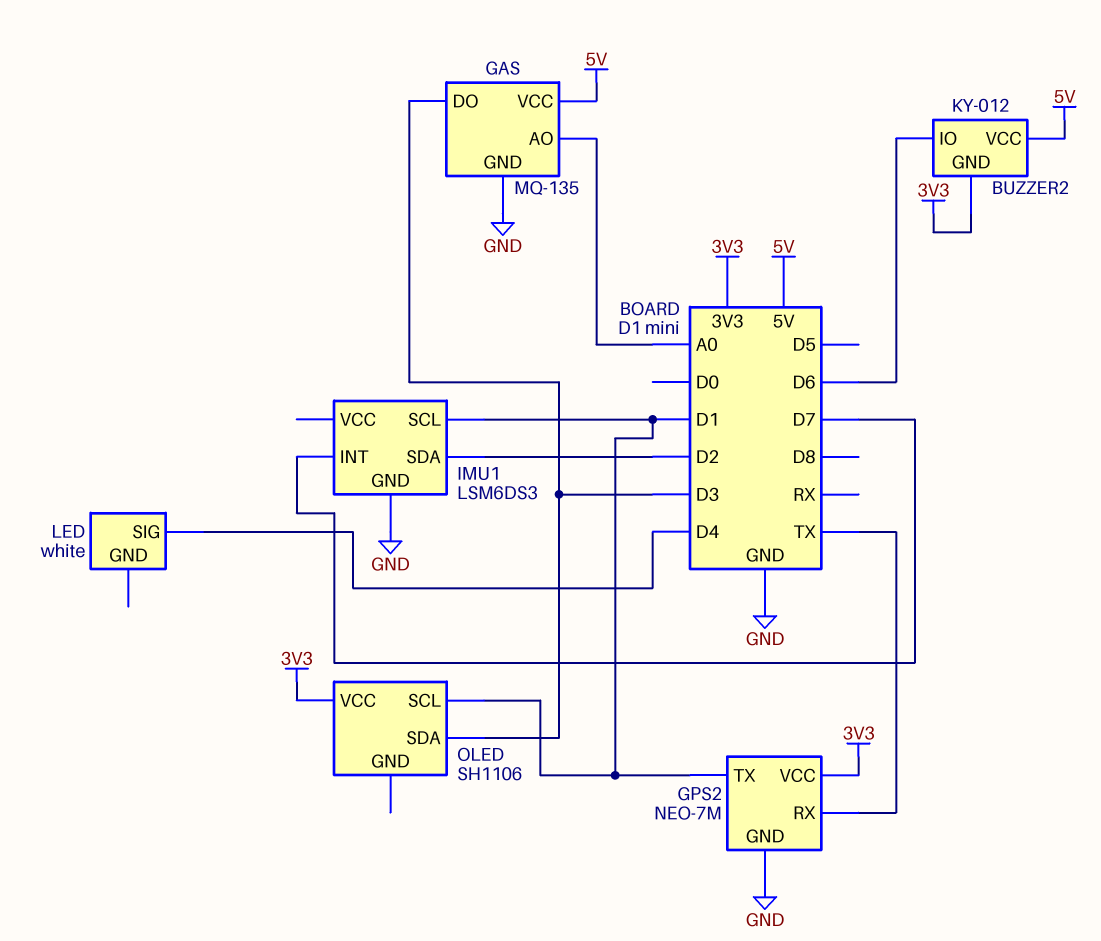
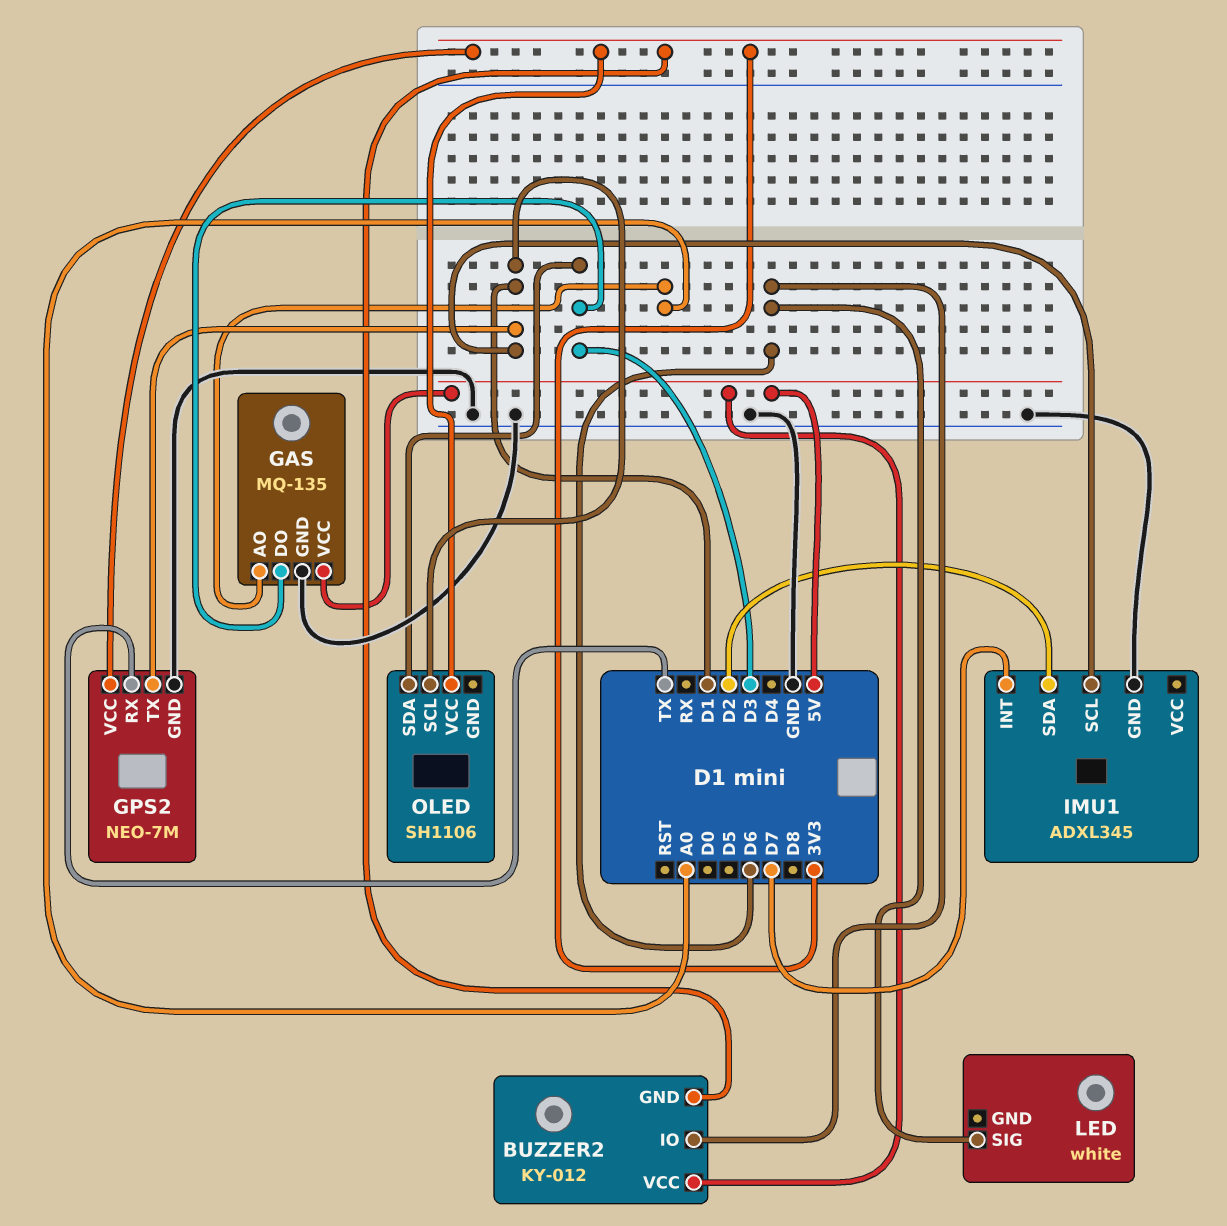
IMU1: LSM6DS3 -> ADXL345
LED pin SIG: D4 -> D6

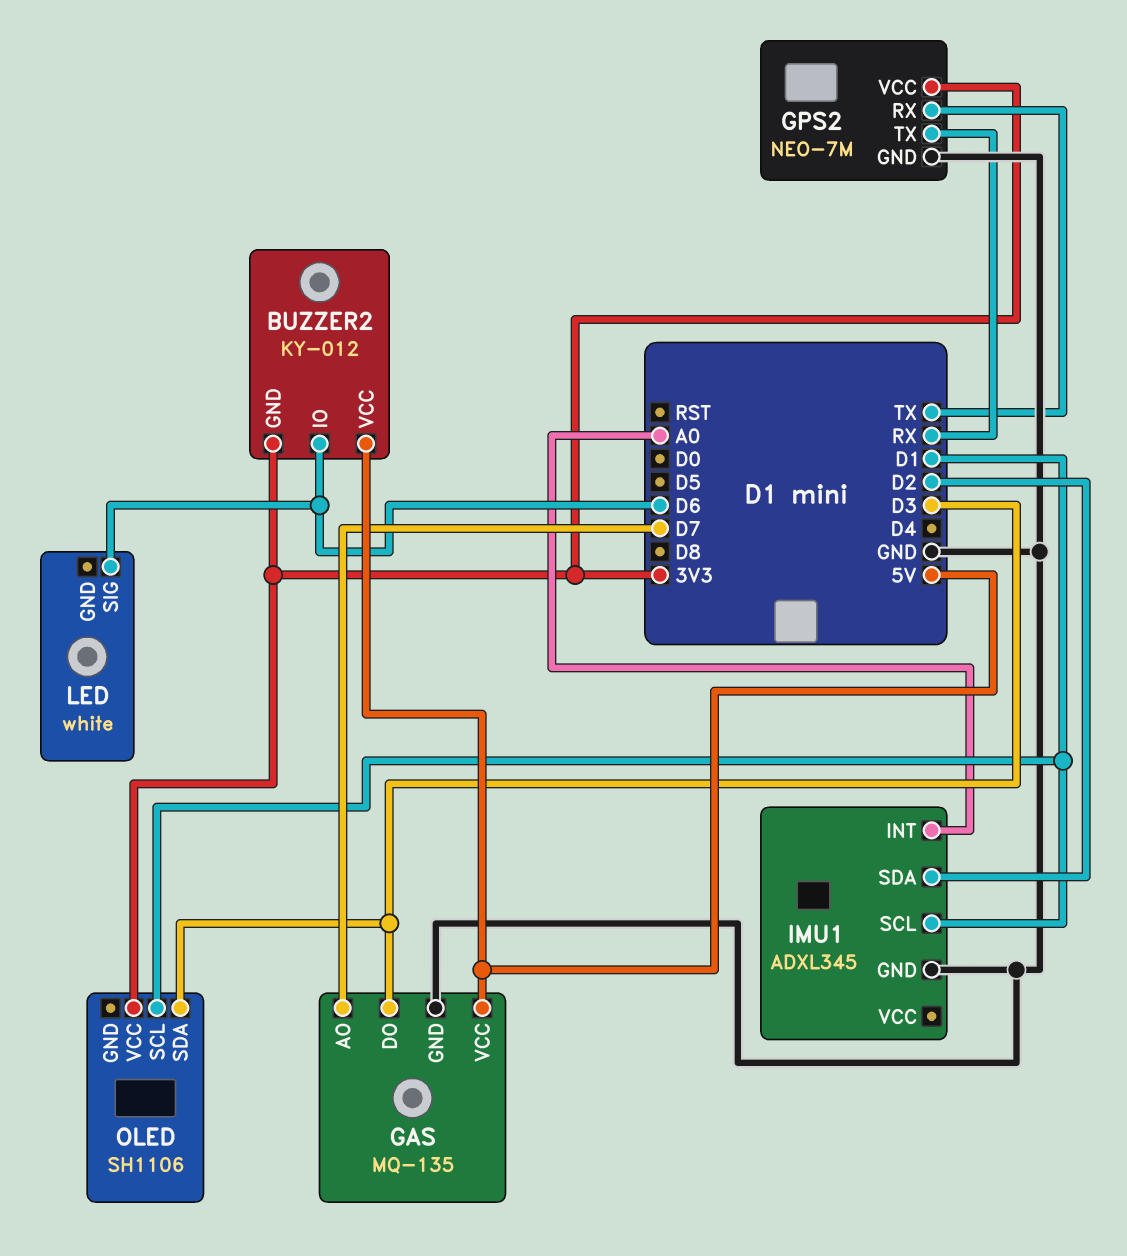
GAS pin AO: A0 -> D7
GPS2 pin TX: D1 -> RX
IMU1 pin INT: D7 -> A0

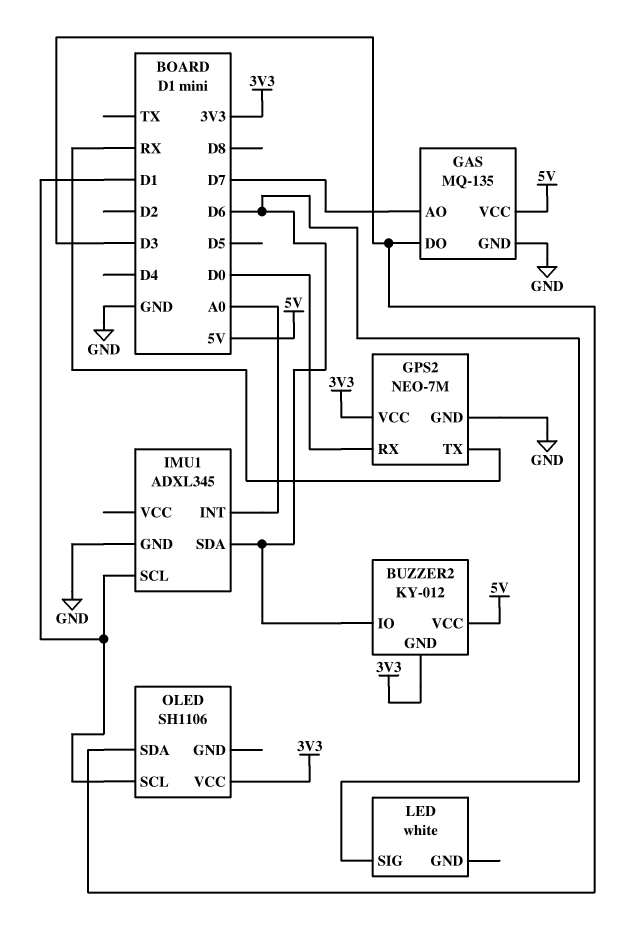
GPS2 pin RX: TX -> D0
IMU1 pin SDA: D2 -> D6

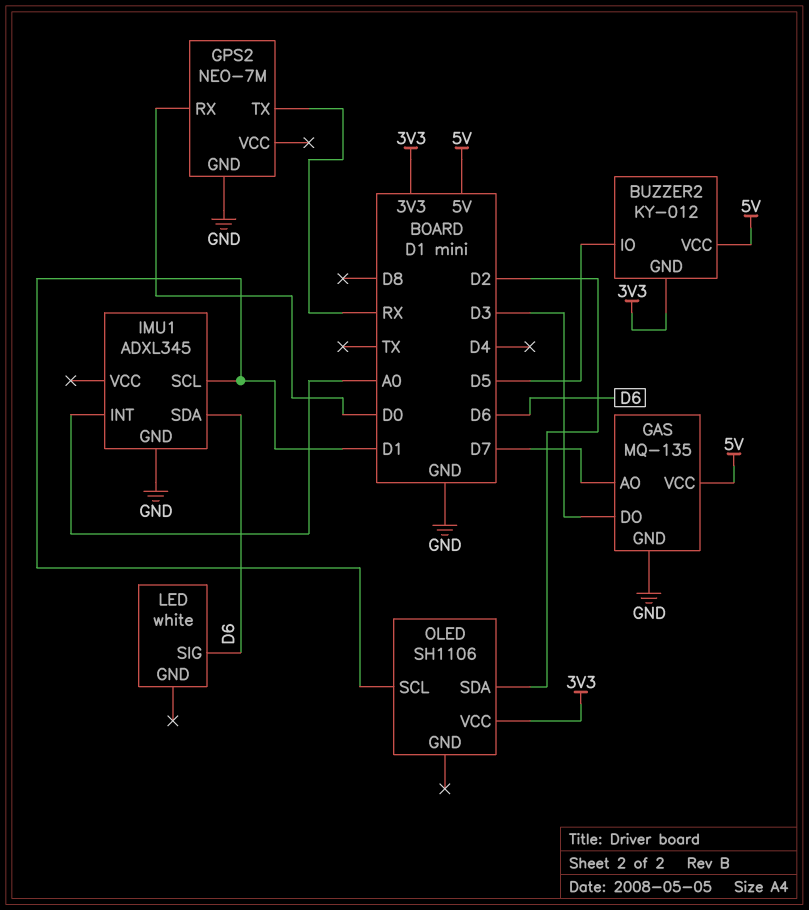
BUZZER2 pin IO: D6 -> D5
GPS2 pin VCC: 3V3 -> none
OLED pin SDA: D3 -> D2

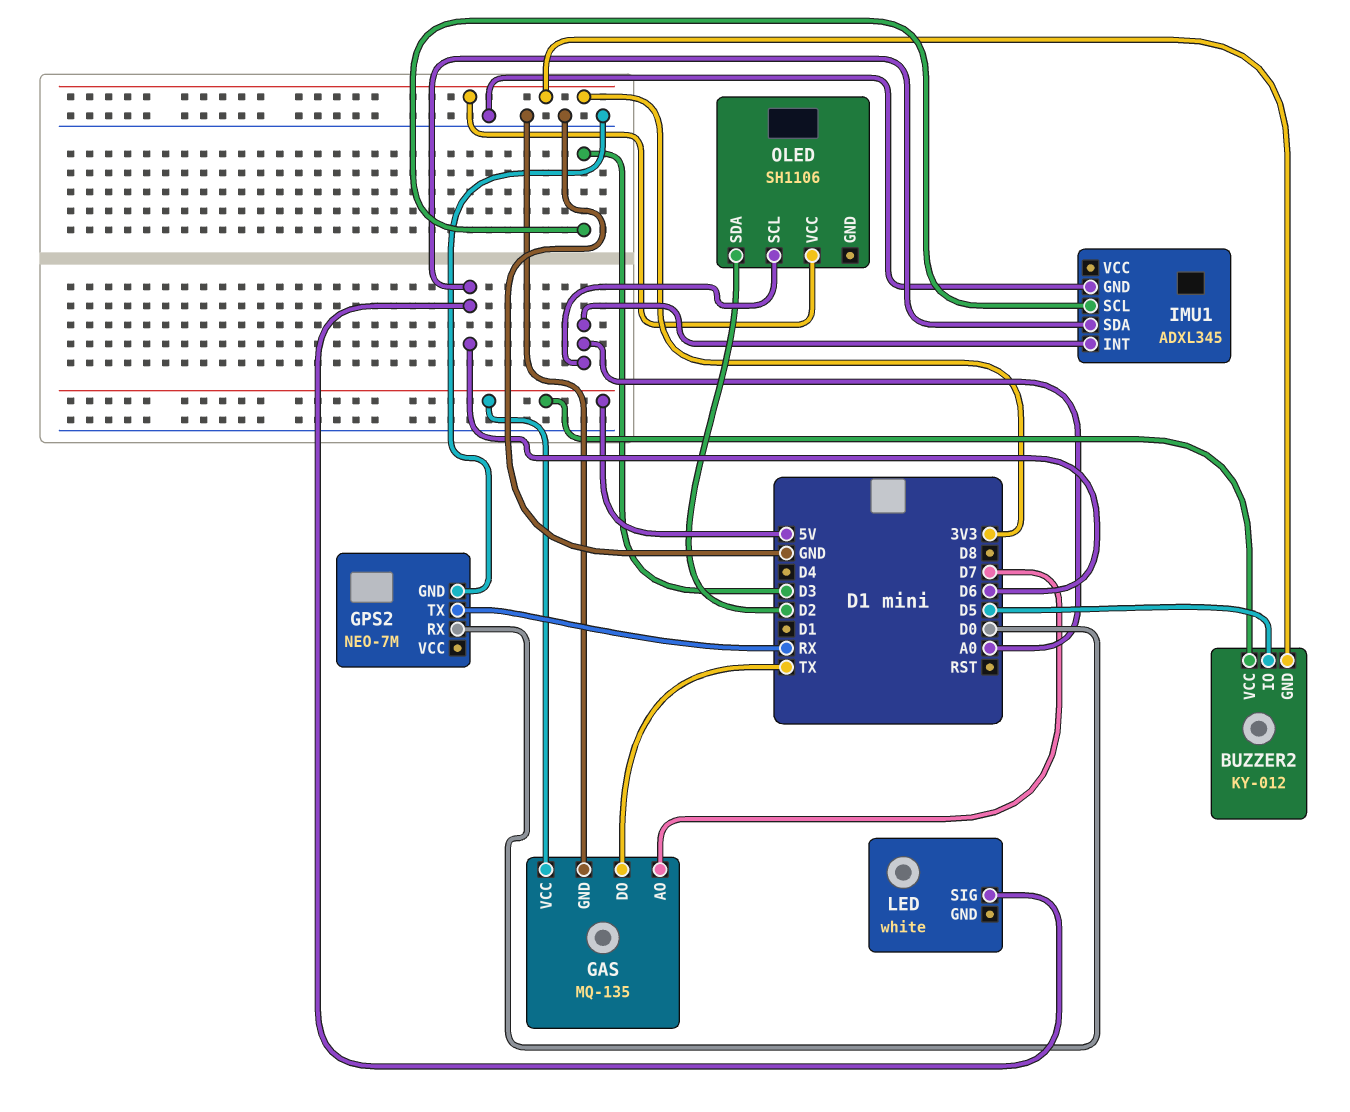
GAS pin DO: D3 -> TX
IMU1 pin SCL: D1 -> D3
OLED pin SCL: D1 -> A0

